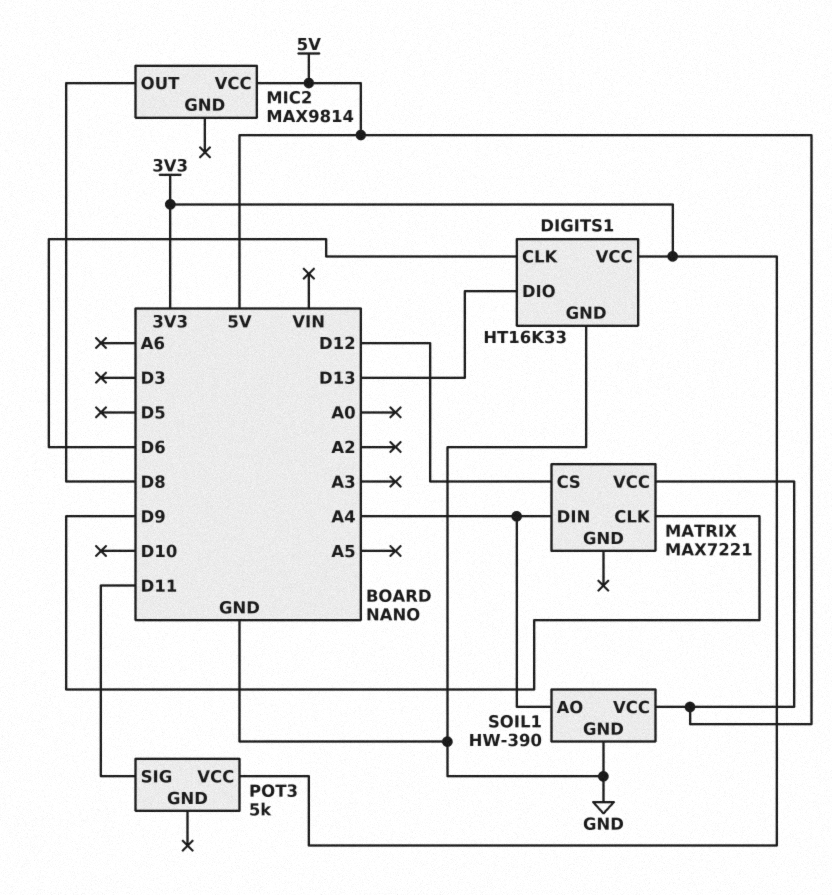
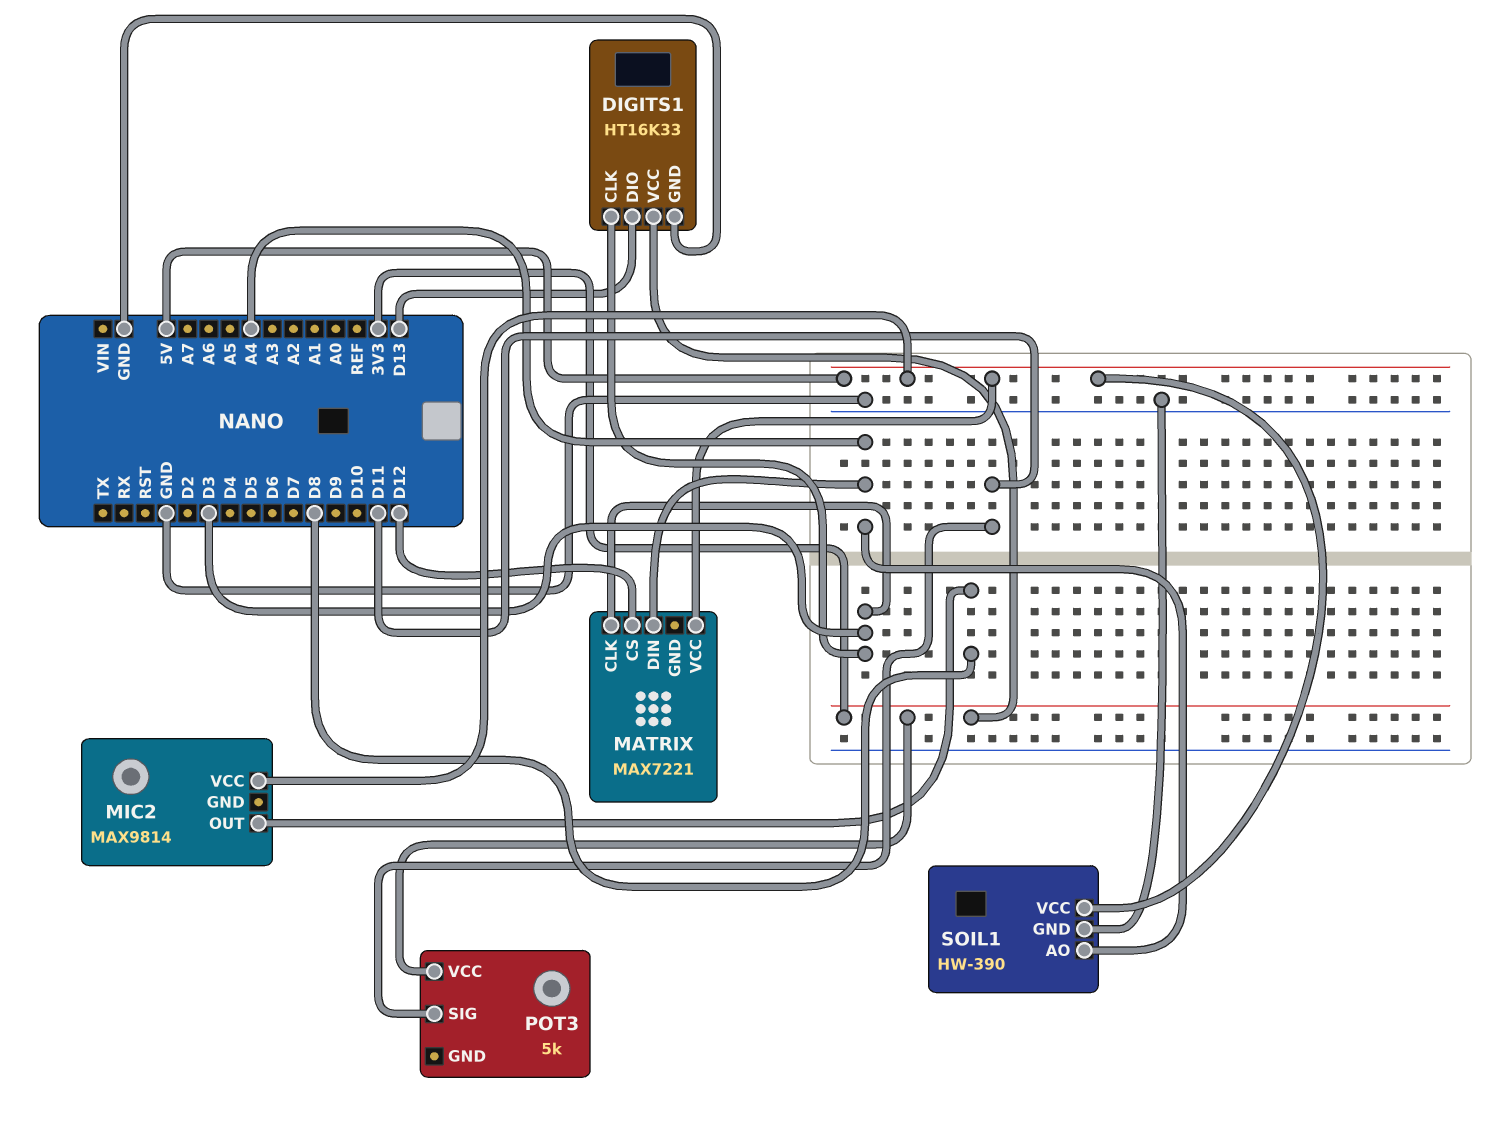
DIGITS1 pin CLK: D6 -> D3
MATRIX pin CLK: D9 -> D3

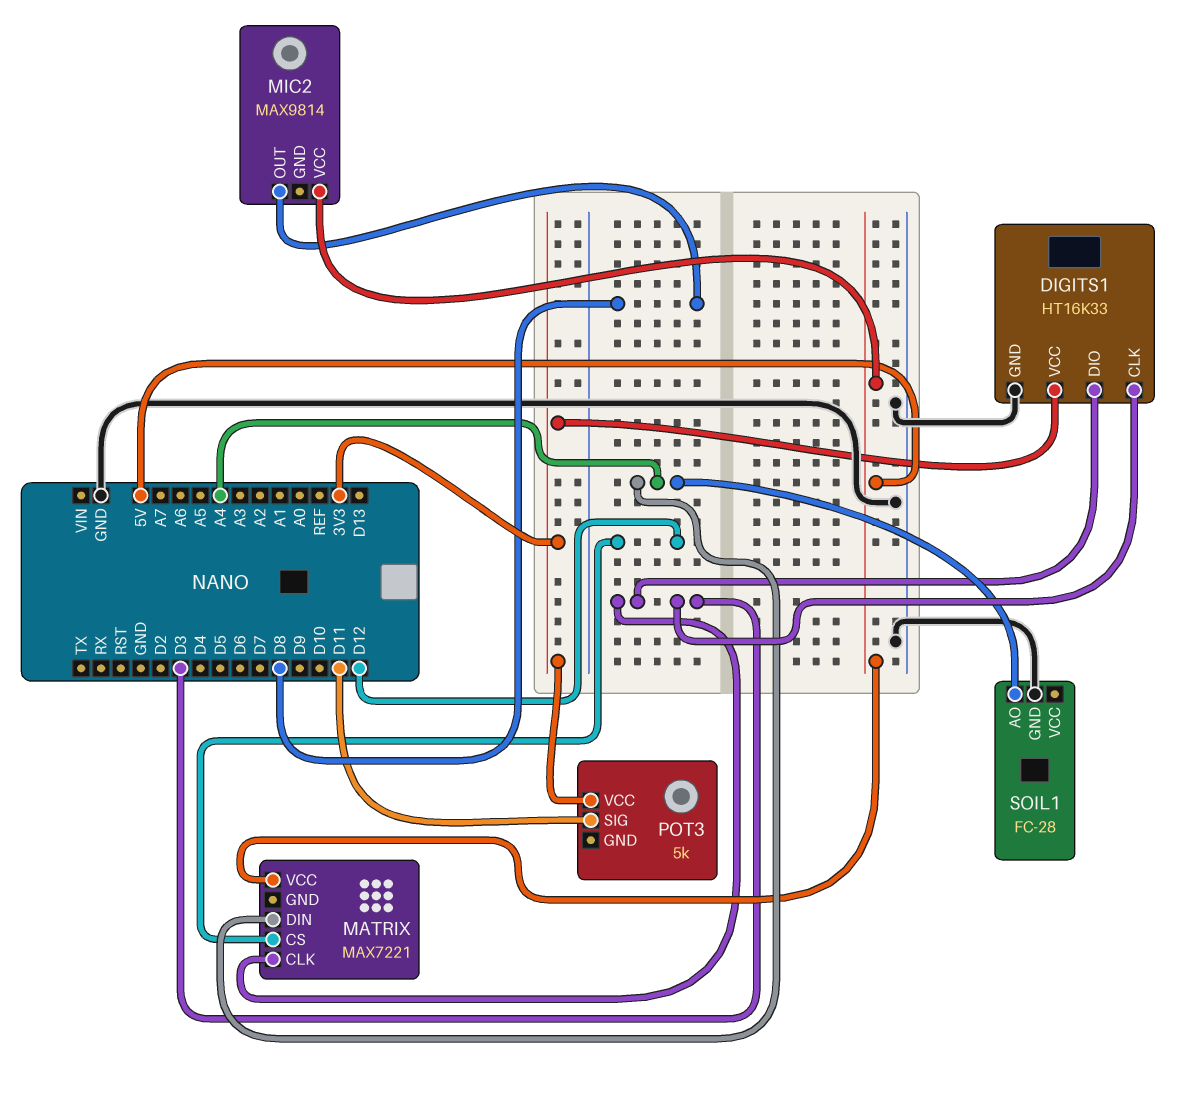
DIGITS1 pin DIO: D13 -> D3
SOIL1: HW-390 -> FC-28
SOIL1 pin VCC: 5V -> none

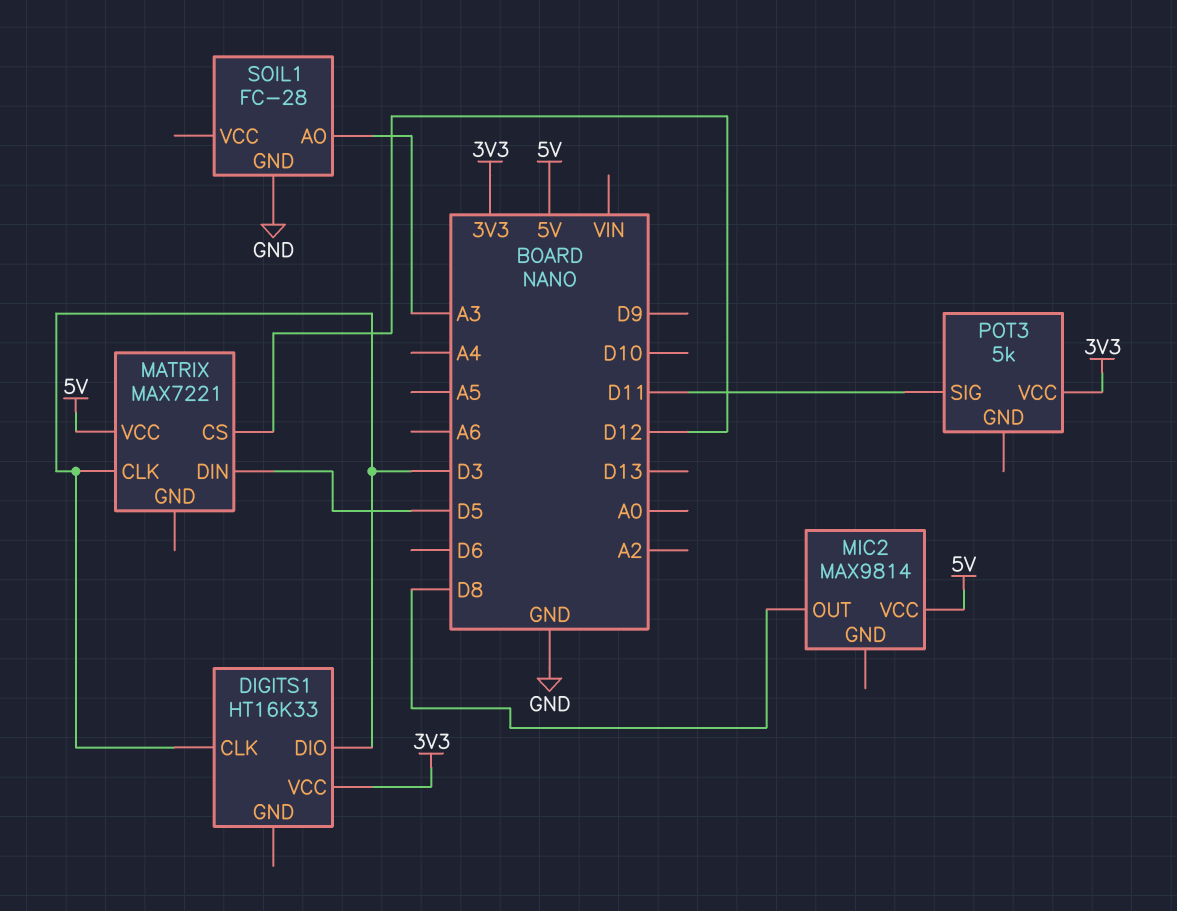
DIGITS1 pin GND: GND -> none
MATRIX pin DIN: A4 -> D5
SOIL1 pin AO: A4 -> A3

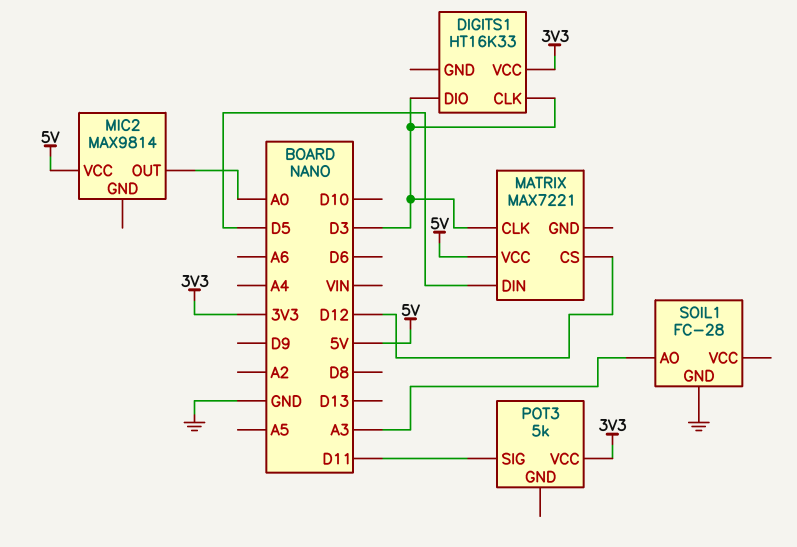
MIC2 pin OUT: D8 -> A0

